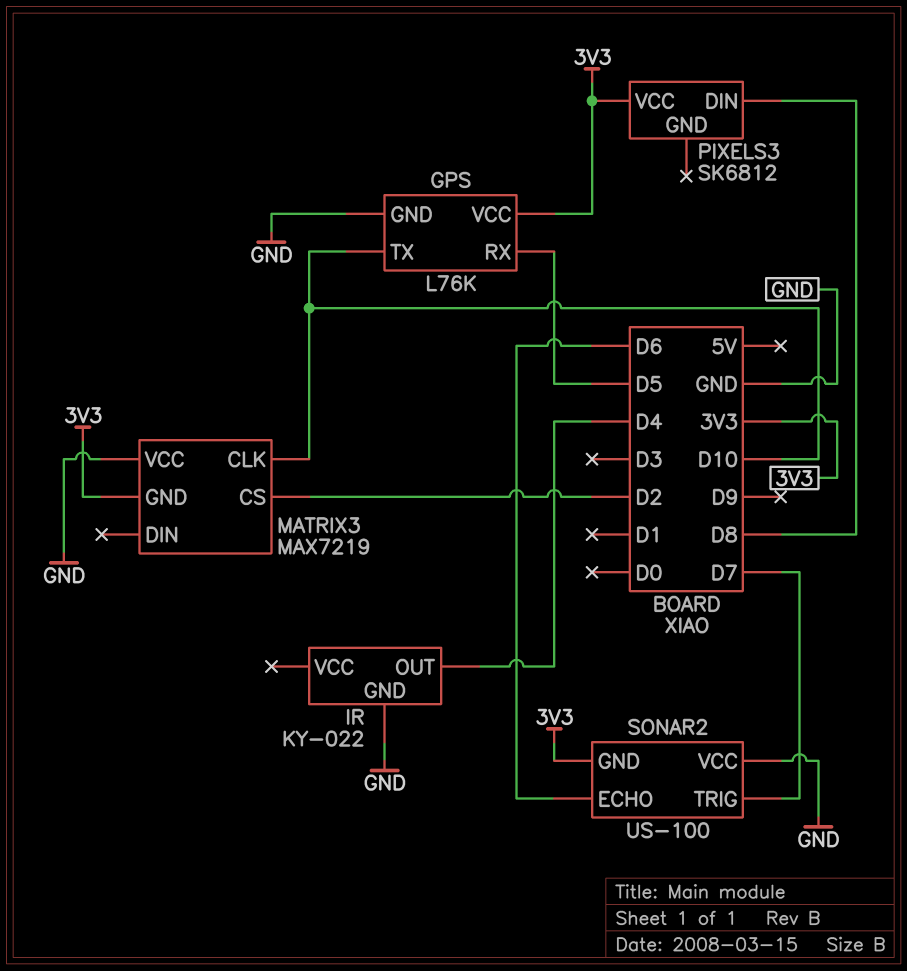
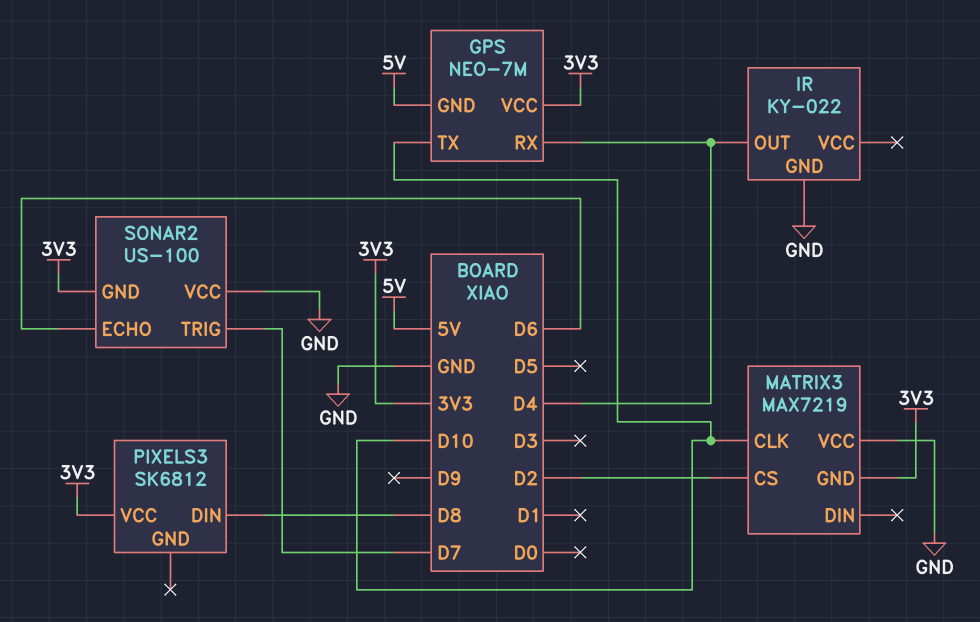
GPS: L76K -> NEO-7M
GPS pin GND: GND -> 5V
GPS pin RX: D5 -> D4

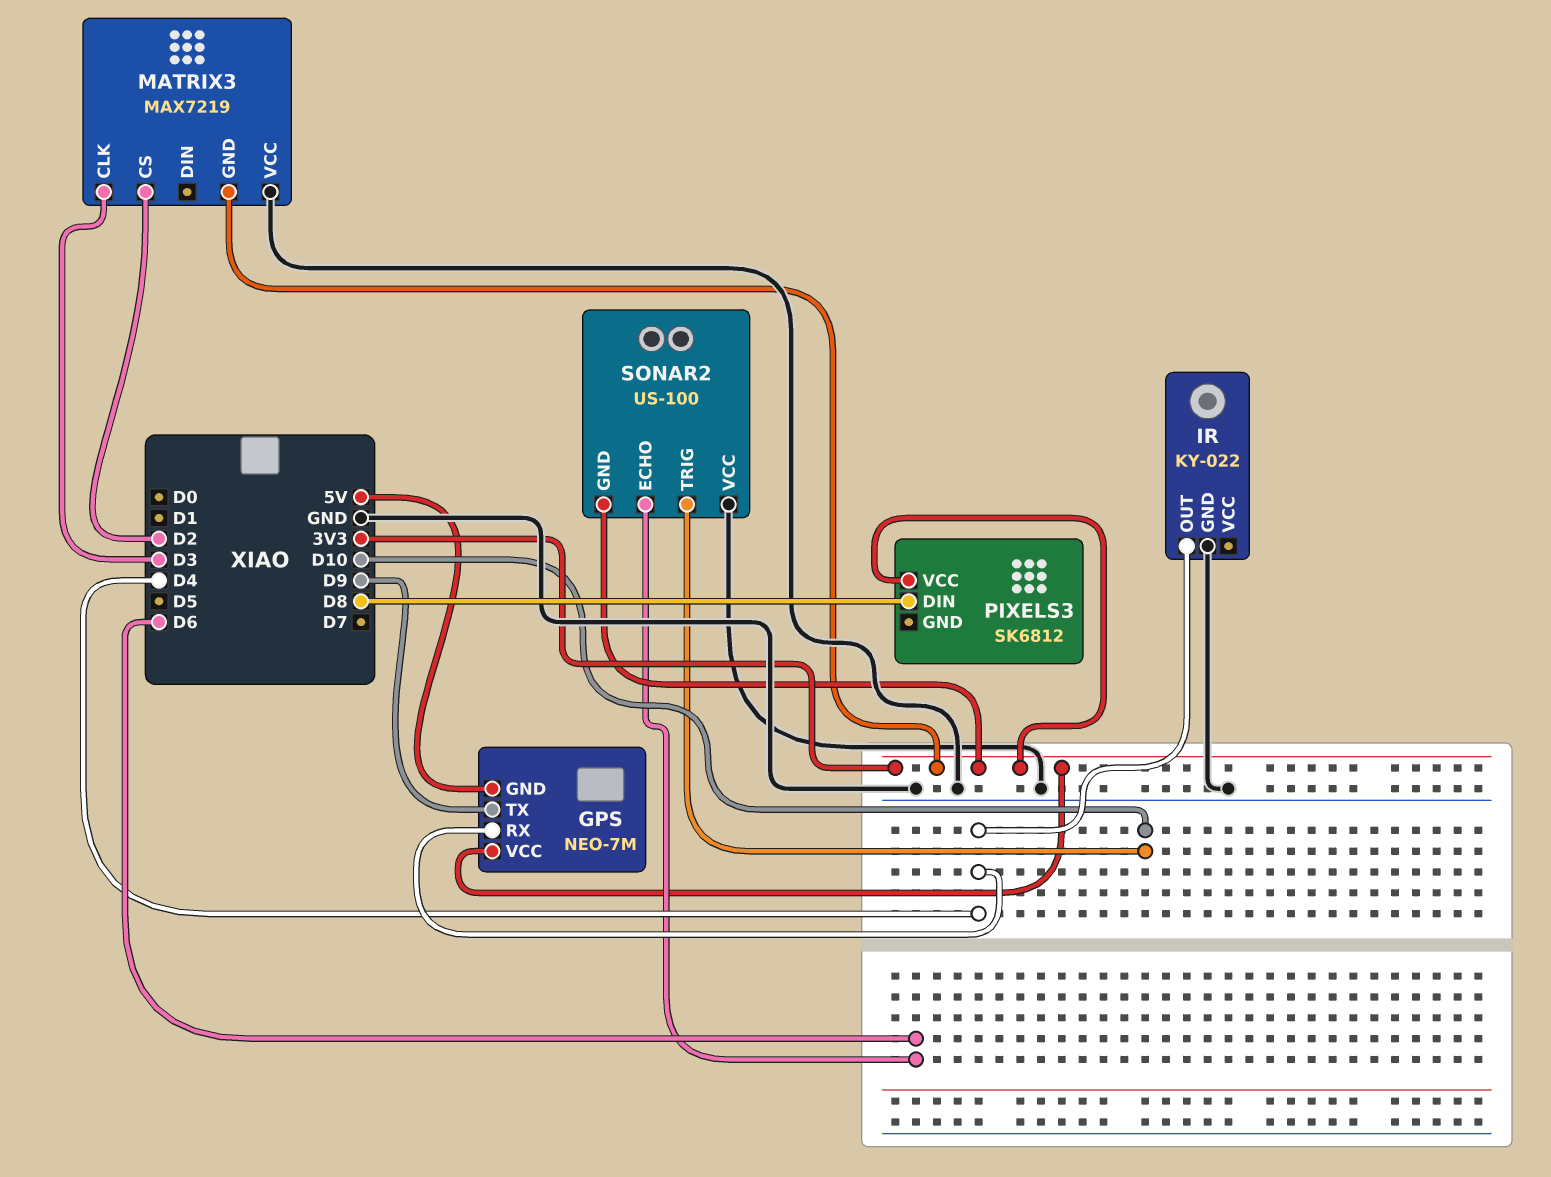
GPS pin TX: D10 -> D9
MATRIX3 pin CLK: D10 -> D3
SONAR2 pin TRIG: D7 -> D10

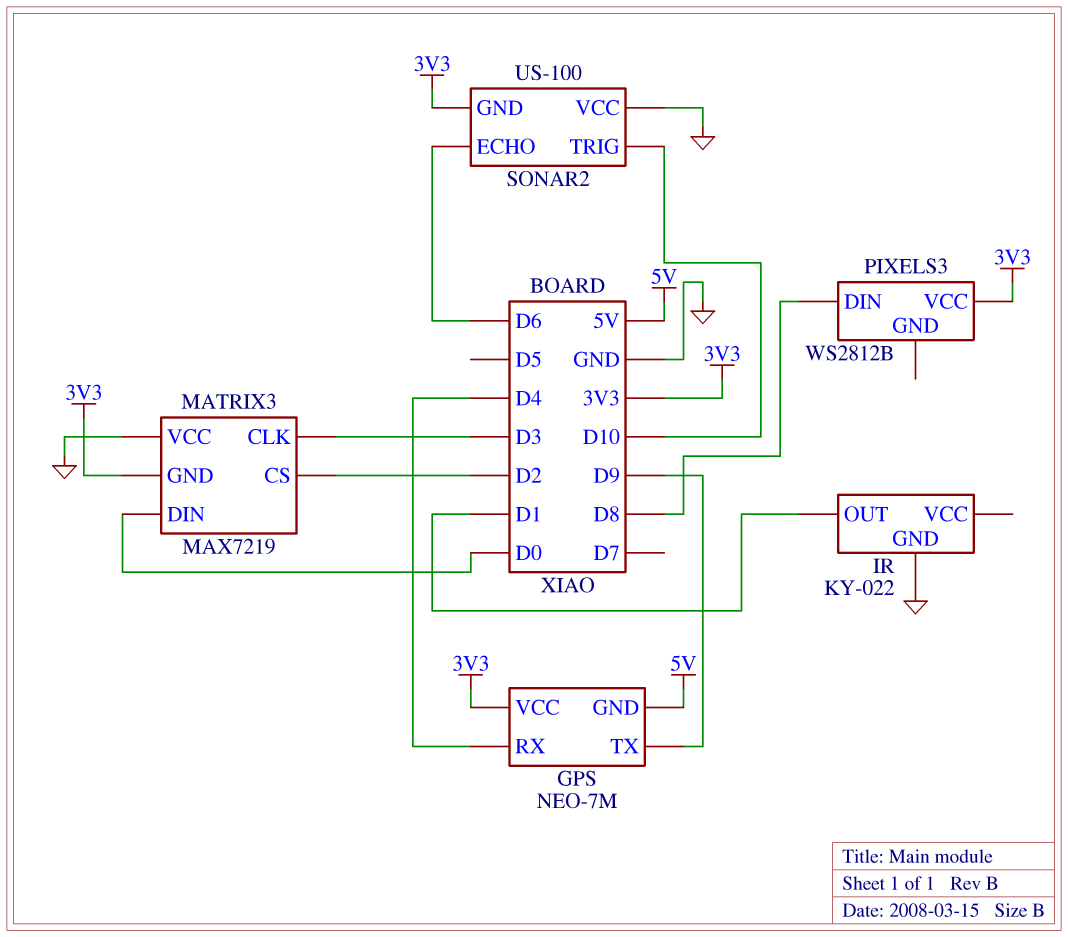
IR pin OUT: D4 -> D1
MATRIX3 pin DIN: none -> D0
PIXELS3: SK6812 -> WS2812B

